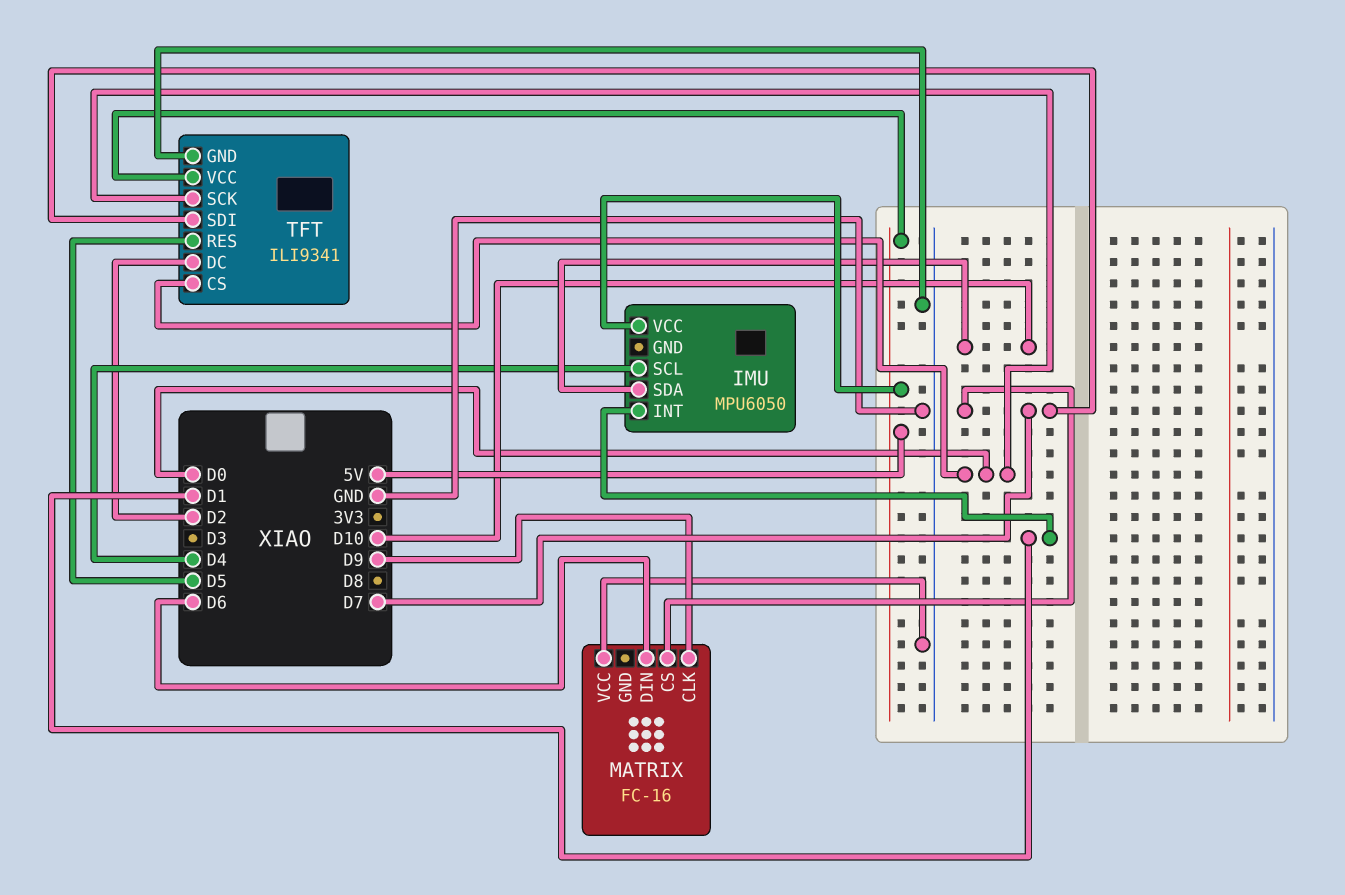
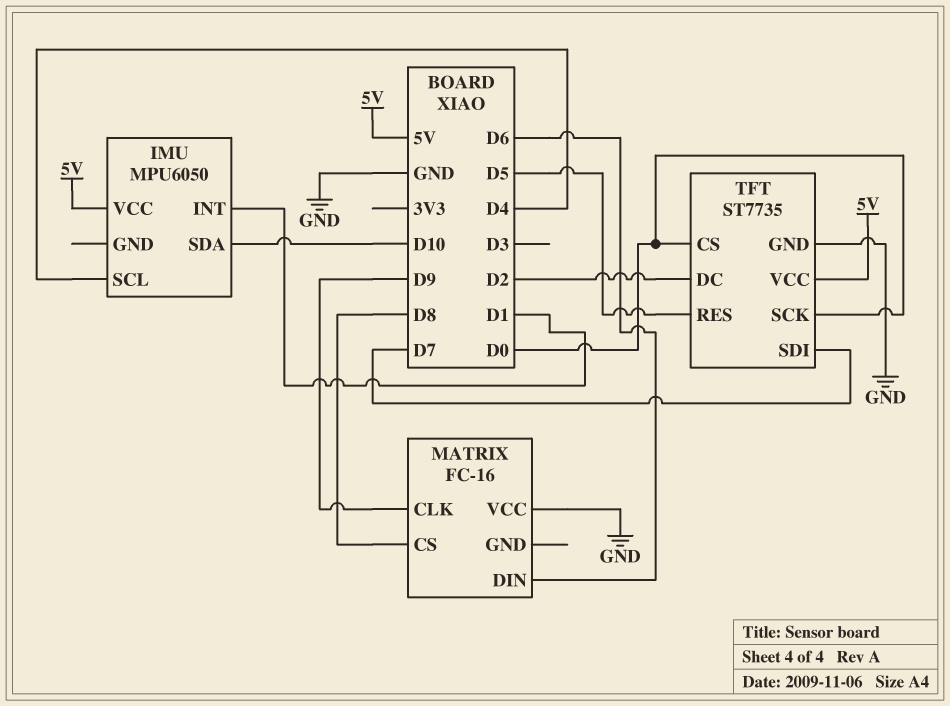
MATRIX pin CS: D7 -> D8
TFT: ILI9341 -> ST7735

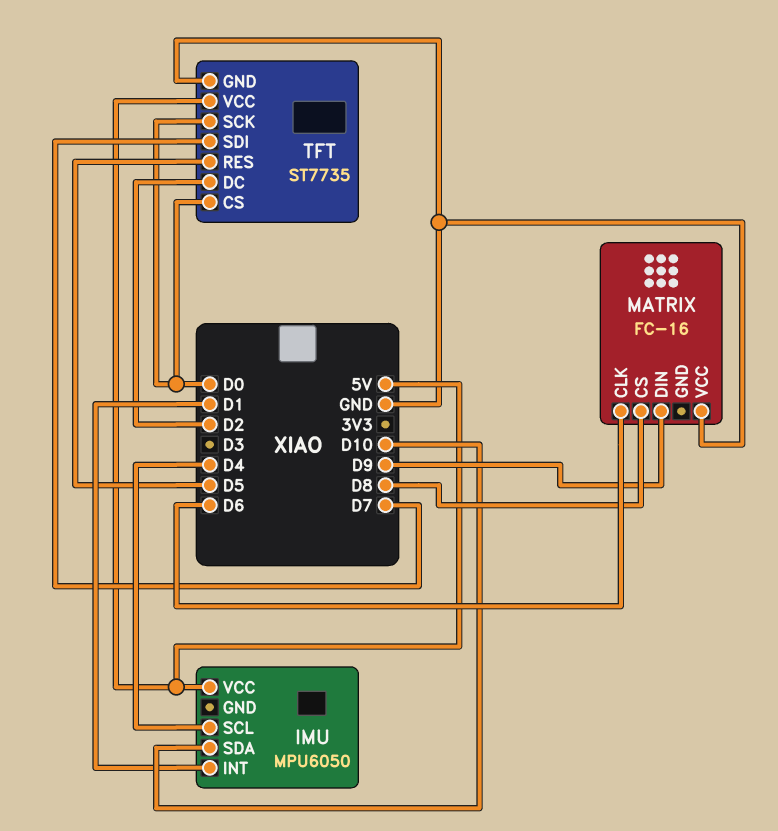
MATRIX pin CLK: D9 -> D6
MATRIX pin DIN: D6 -> D9

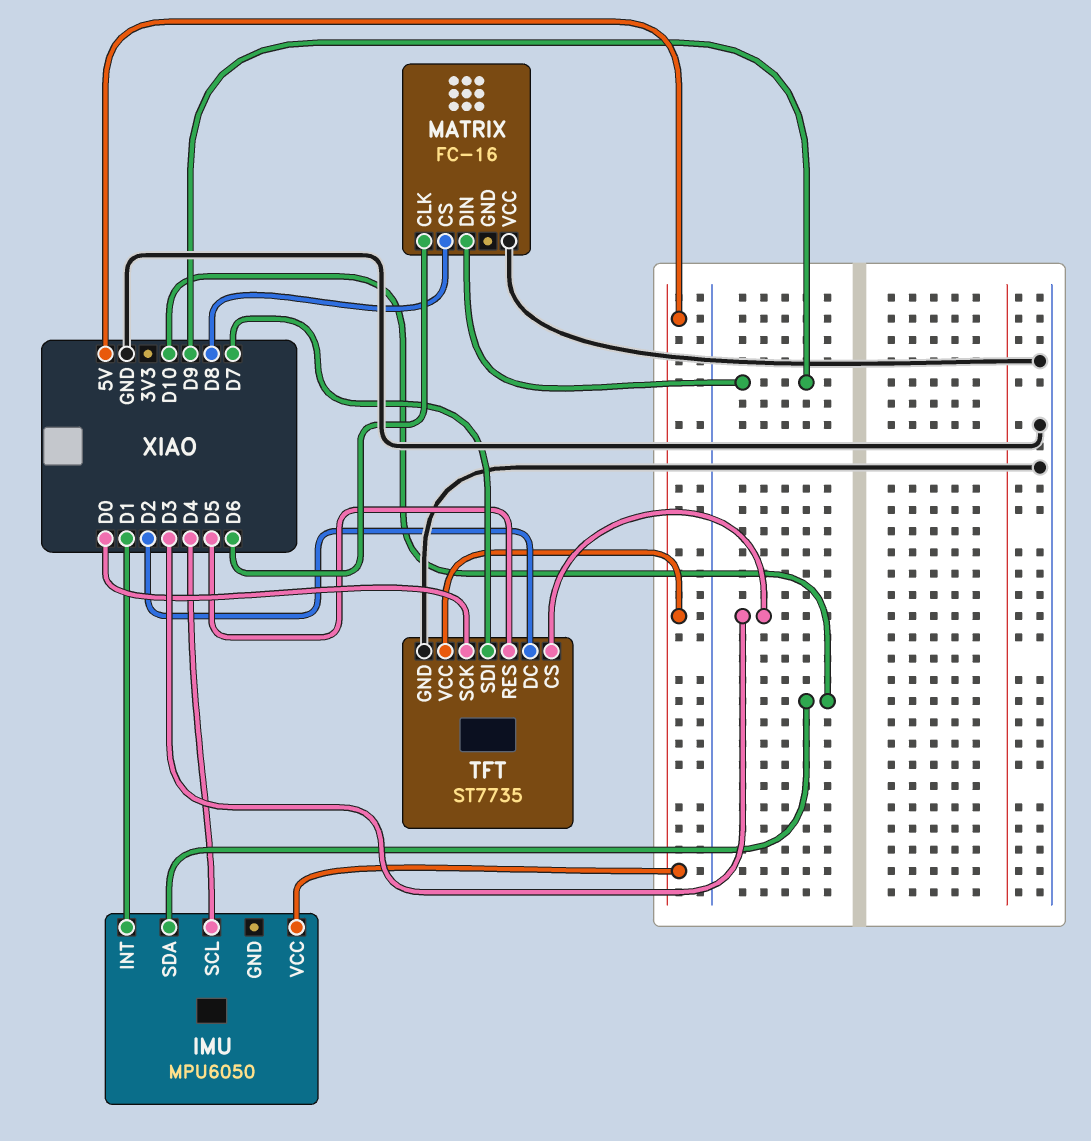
TFT pin CS: D0 -> D3

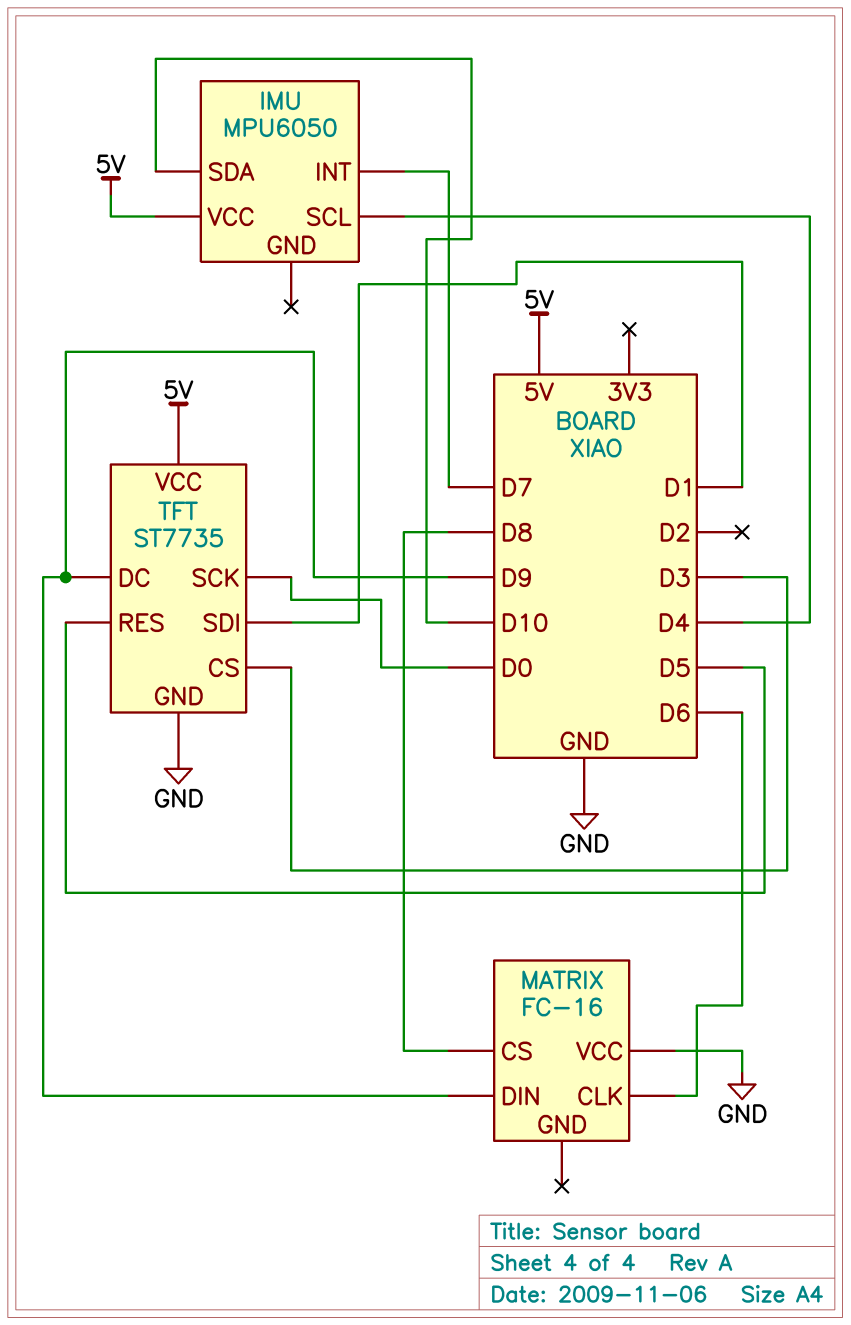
IMU pin INT: D1 -> D7
TFT pin DC: D2 -> D9
TFT pin SDI: D7 -> D1

